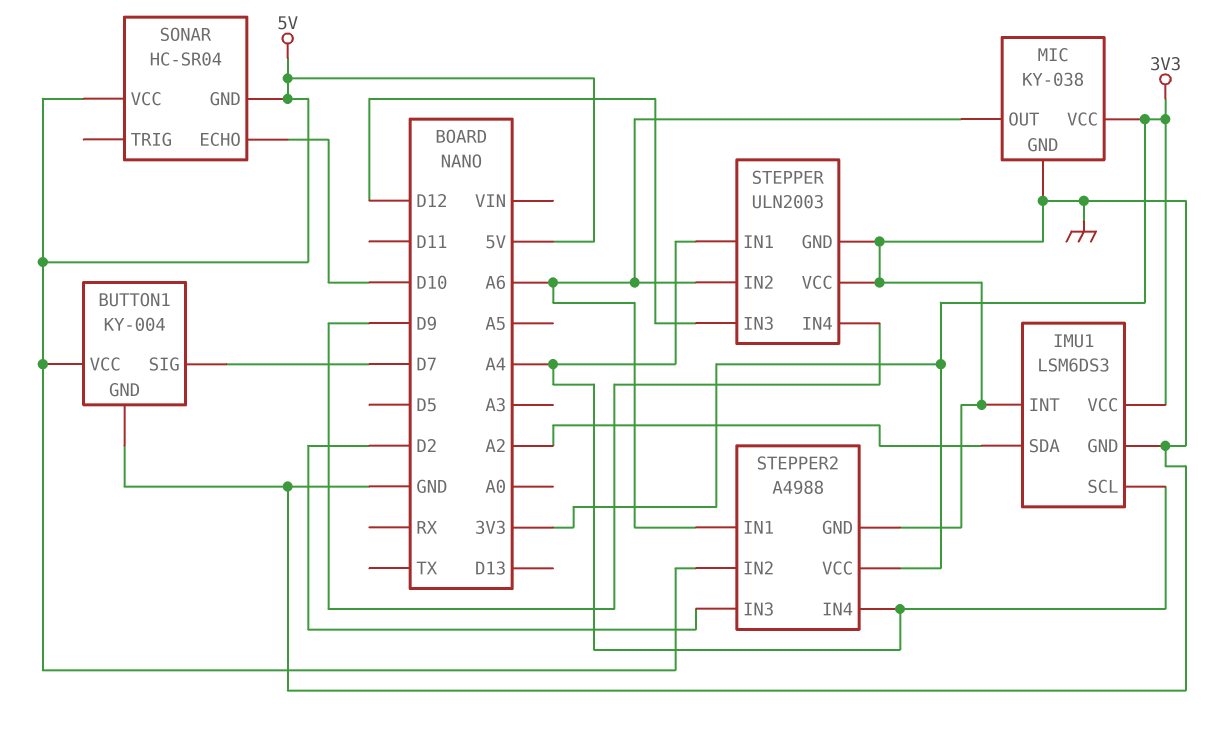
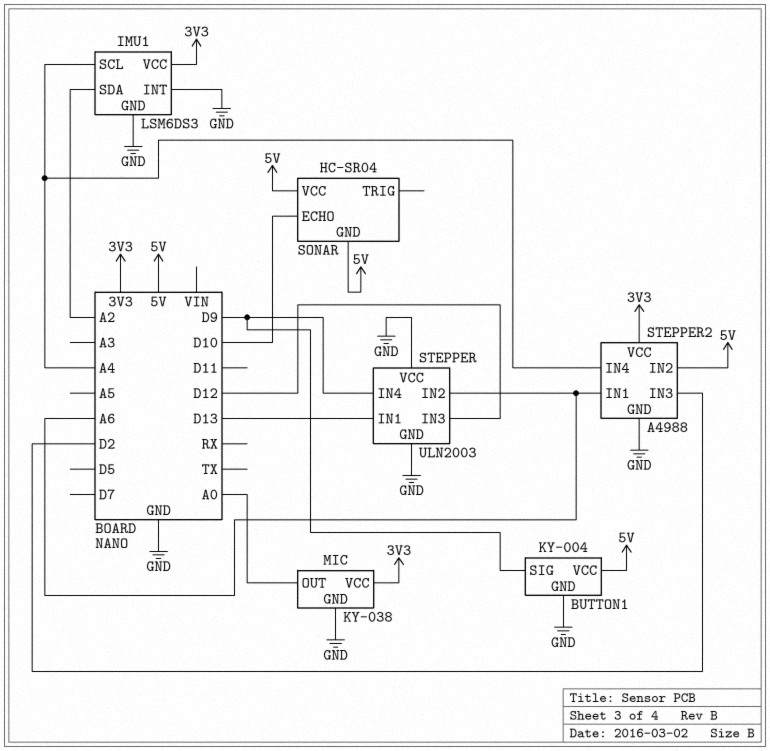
BUTTON1 pin SIG: D7 -> D9
MIC pin OUT: A6 -> A0
STEPPER pin IN1: A4 -> D13

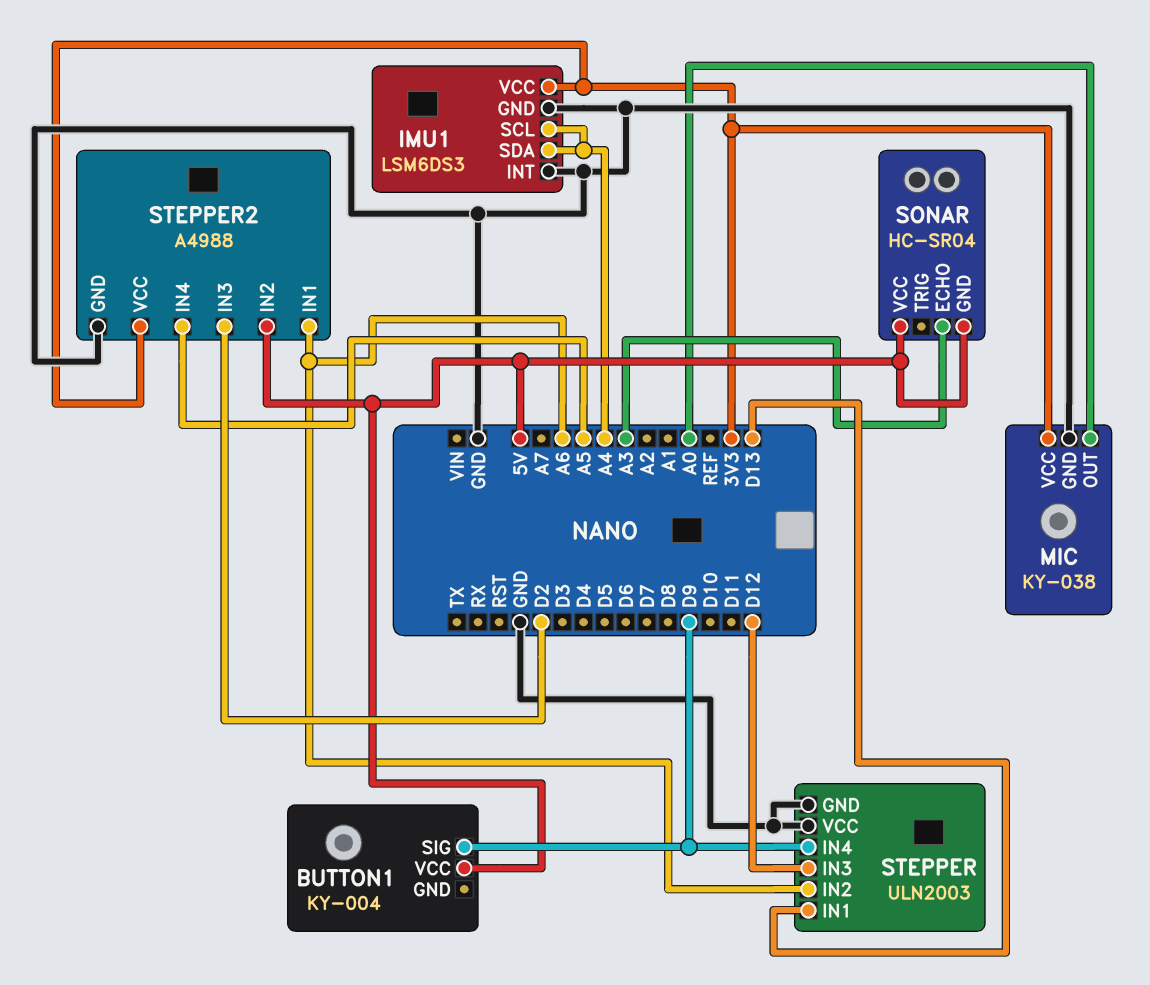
BUTTON1 pin GND: GND -> none
IMU1 pin SDA: A2 -> A4
SONAR pin ECHO: D10 -> A3
STEPPER2 pin IN4: A4 -> A5

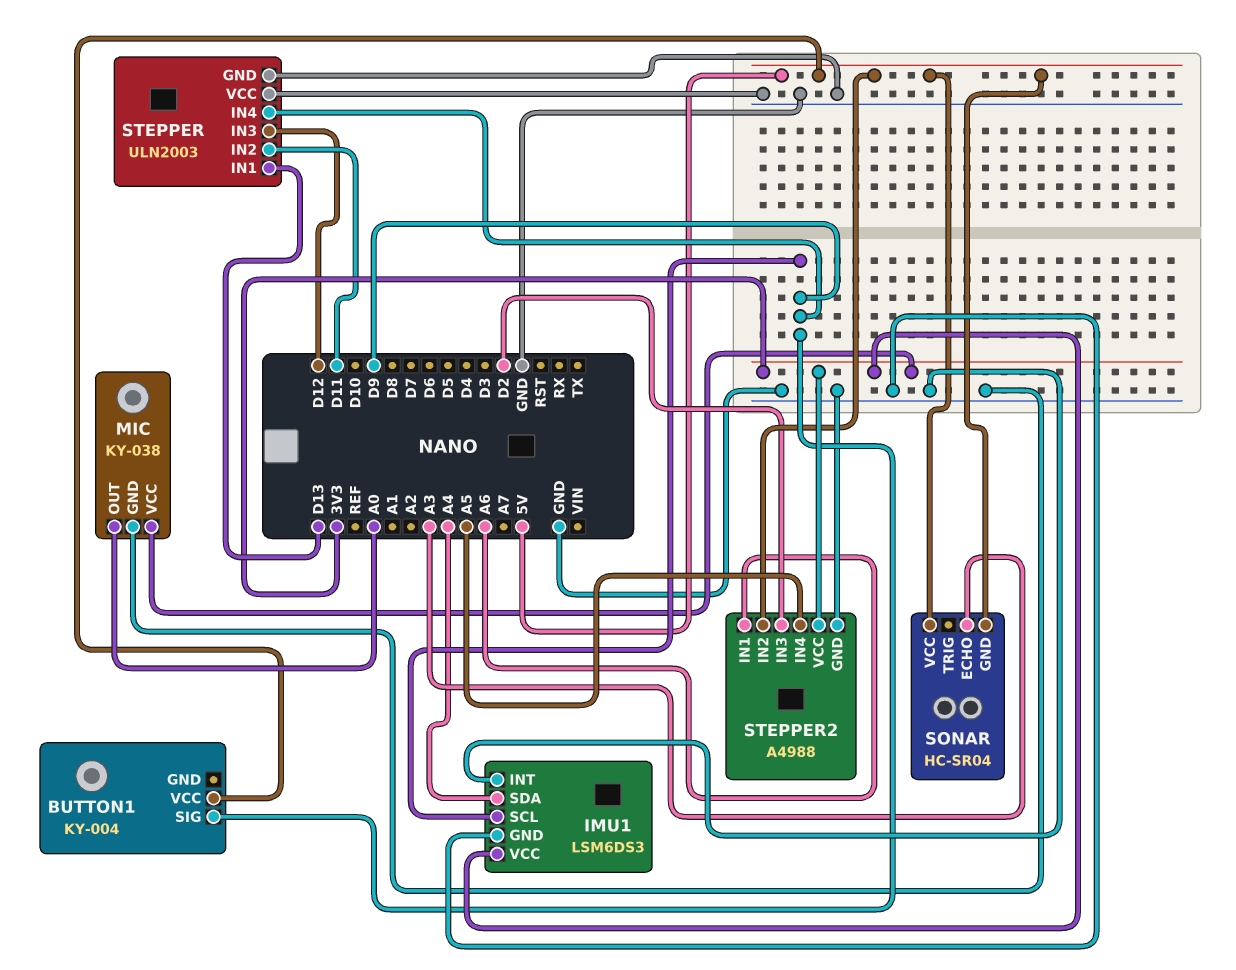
IMU1 pin SCL: A4 -> D9
STEPPER pin IN2: A6 -> D11

